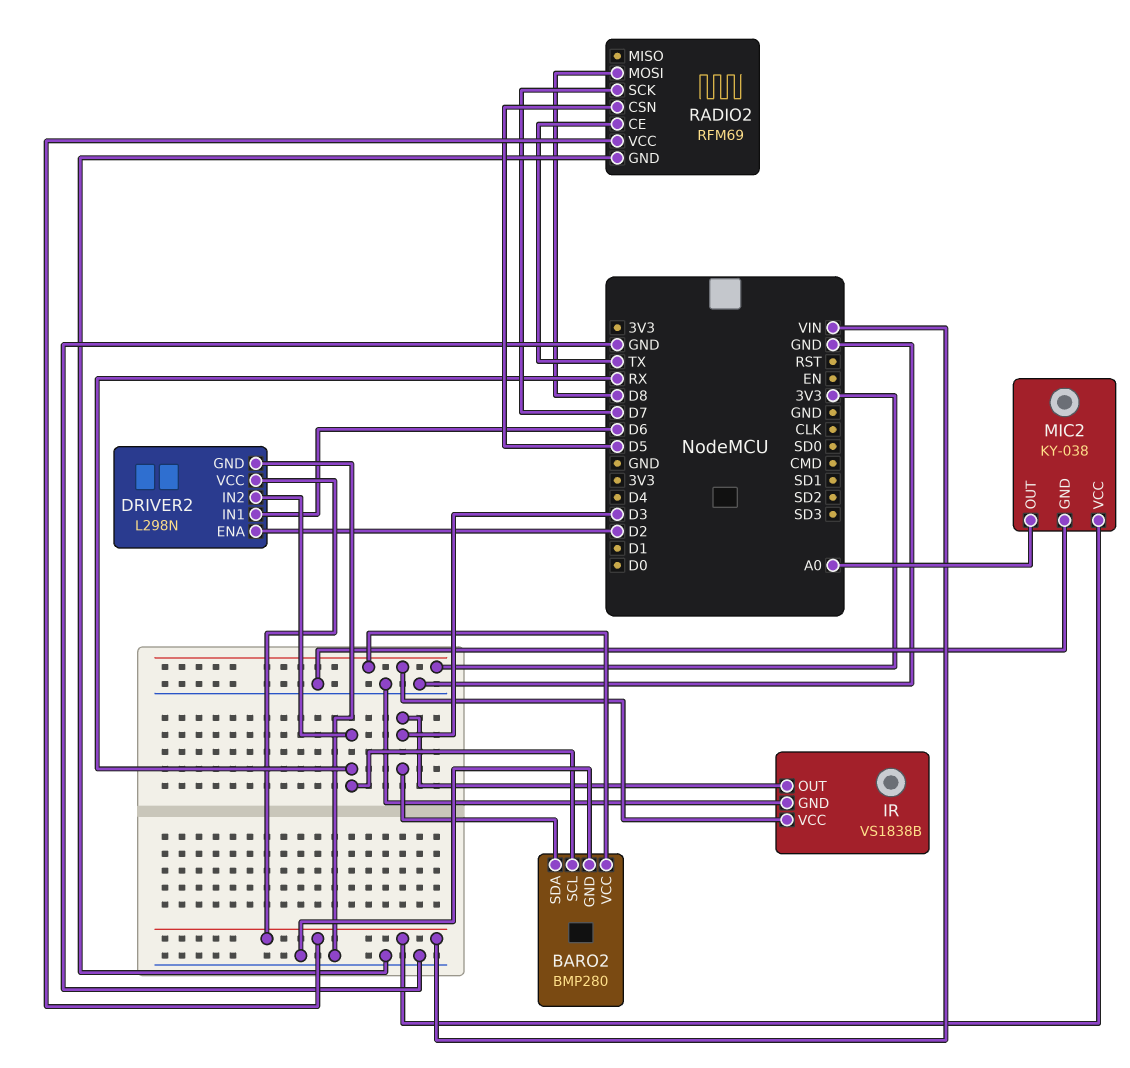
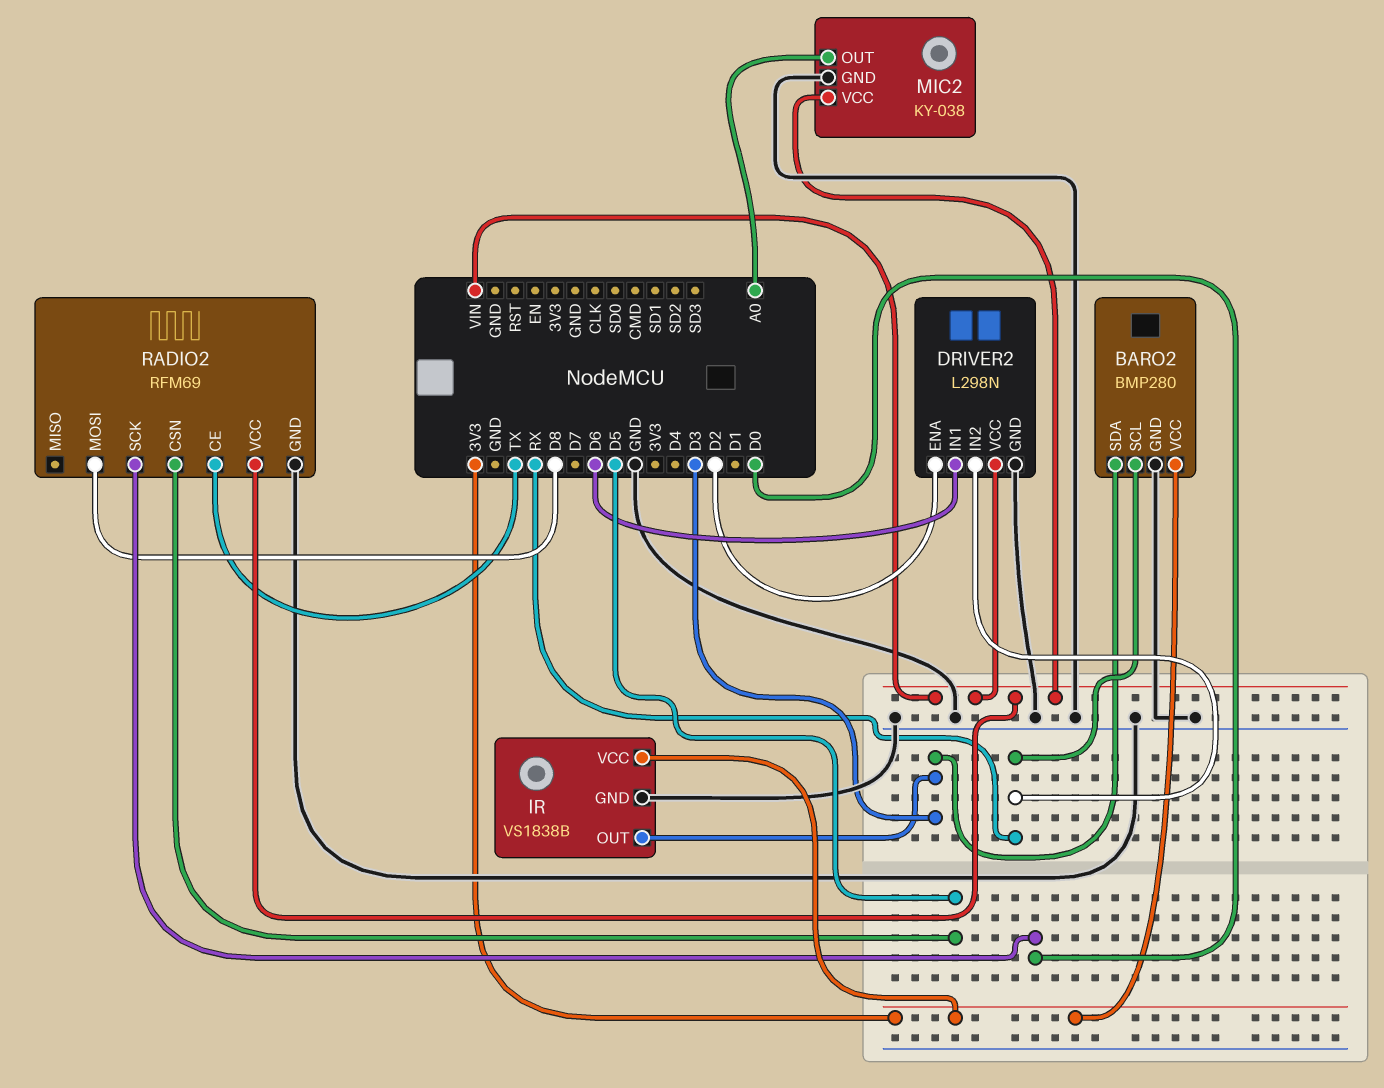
RADIO2 pin SCK: D7 -> D0

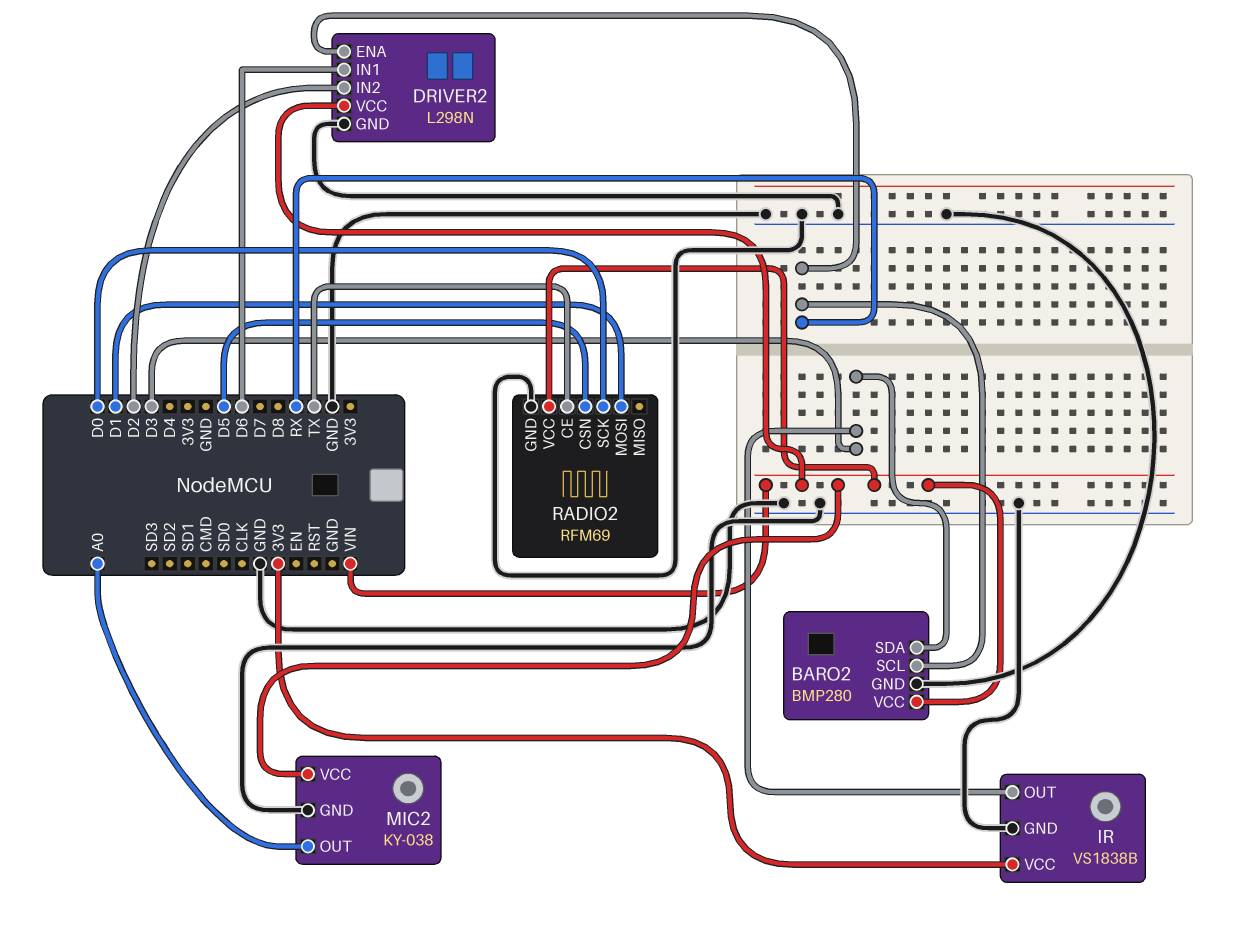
BARO2 pin VCC: 3V3 -> VIN
DRIVER2 pin ENA: D2 -> RX
DRIVER2 pin IN2: RX -> D2
RADIO2 pin MOSI: D8 -> D1

